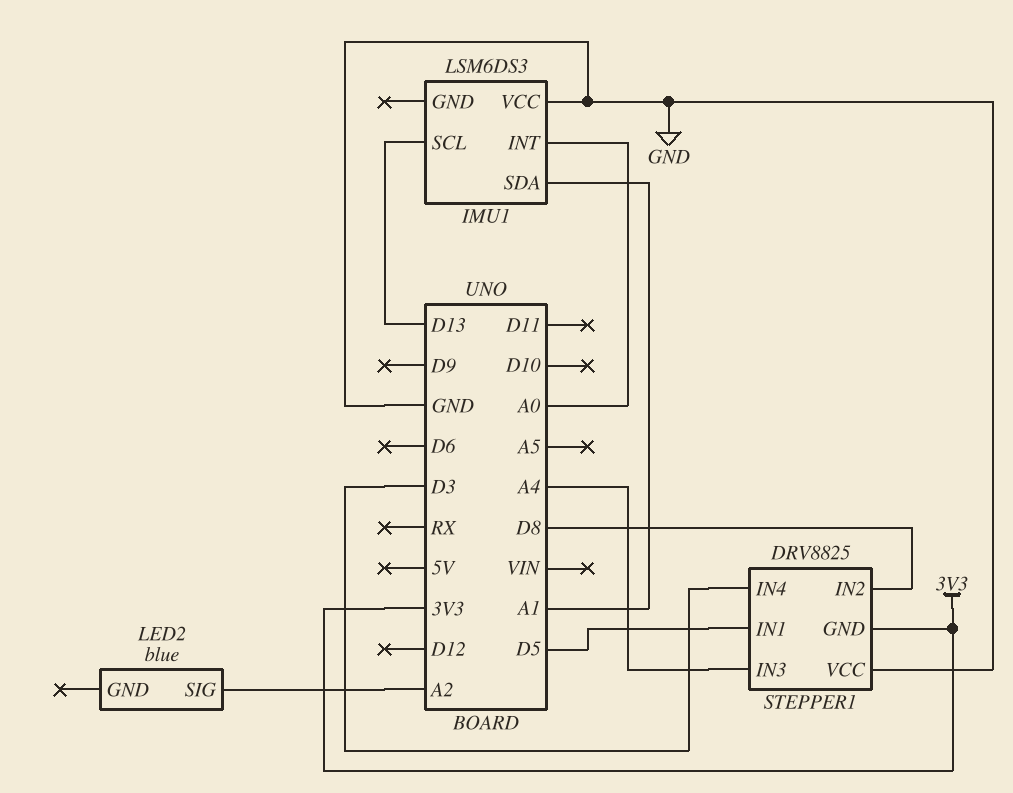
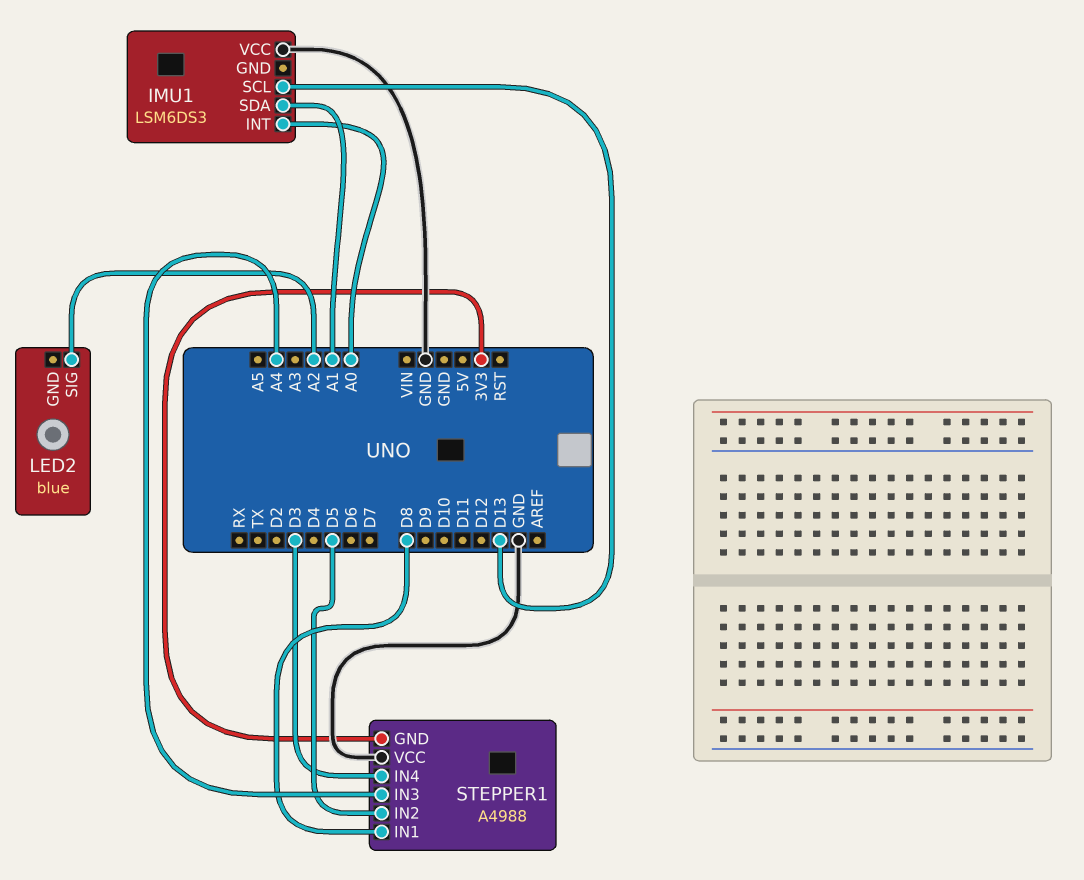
STEPPER1: DRV8825 -> A4988
STEPPER1 pin IN1: D5 -> D8
STEPPER1 pin IN2: D8 -> D5

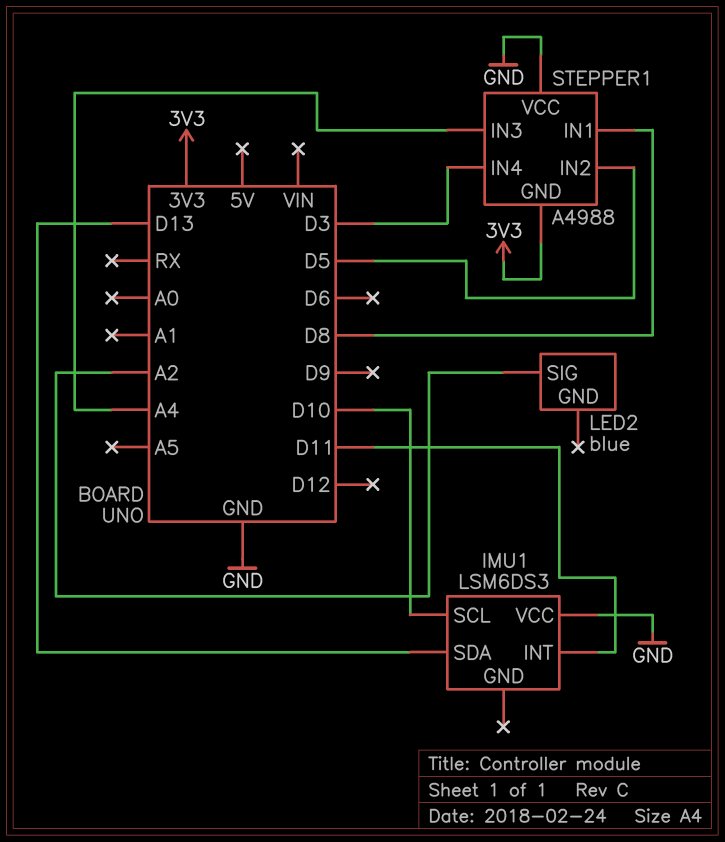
IMU1 pin INT: A0 -> D11
IMU1 pin SCL: D13 -> D10
IMU1 pin SDA: A1 -> D13

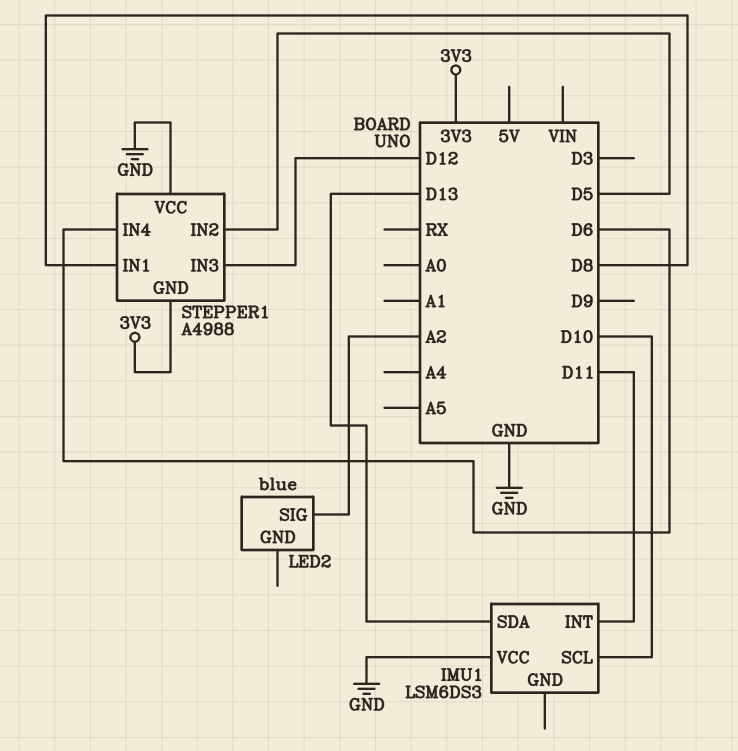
STEPPER1 pin IN3: A4 -> D12
STEPPER1 pin IN4: D3 -> D6

